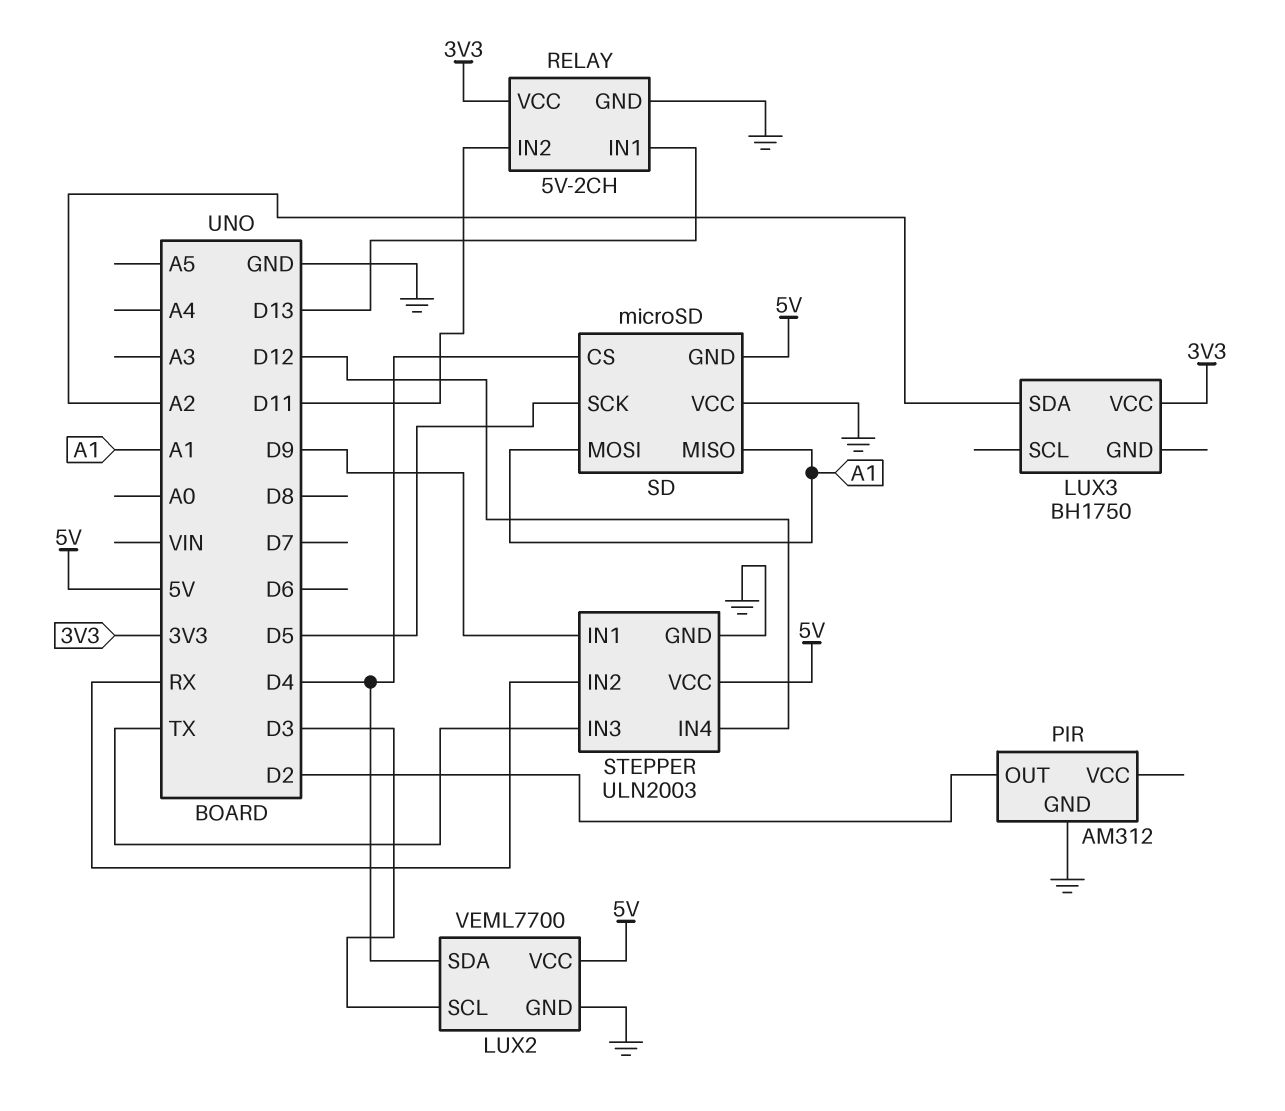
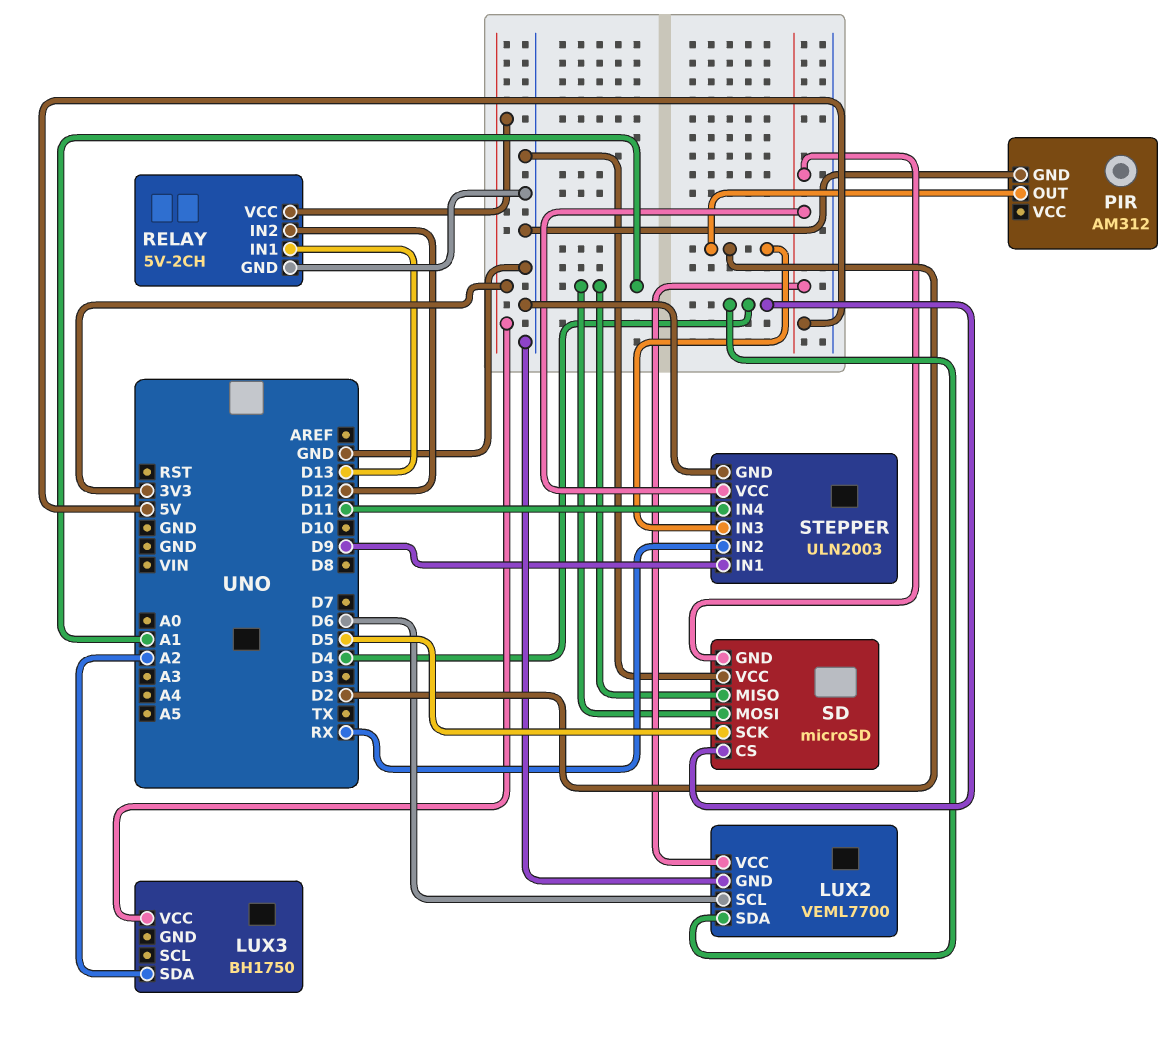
LUX2 pin SCL: D3 -> D6
RELAY pin IN2: D11 -> D12
STEPPER pin IN3: TX -> D2
STEPPER pin IN4: D12 -> D11

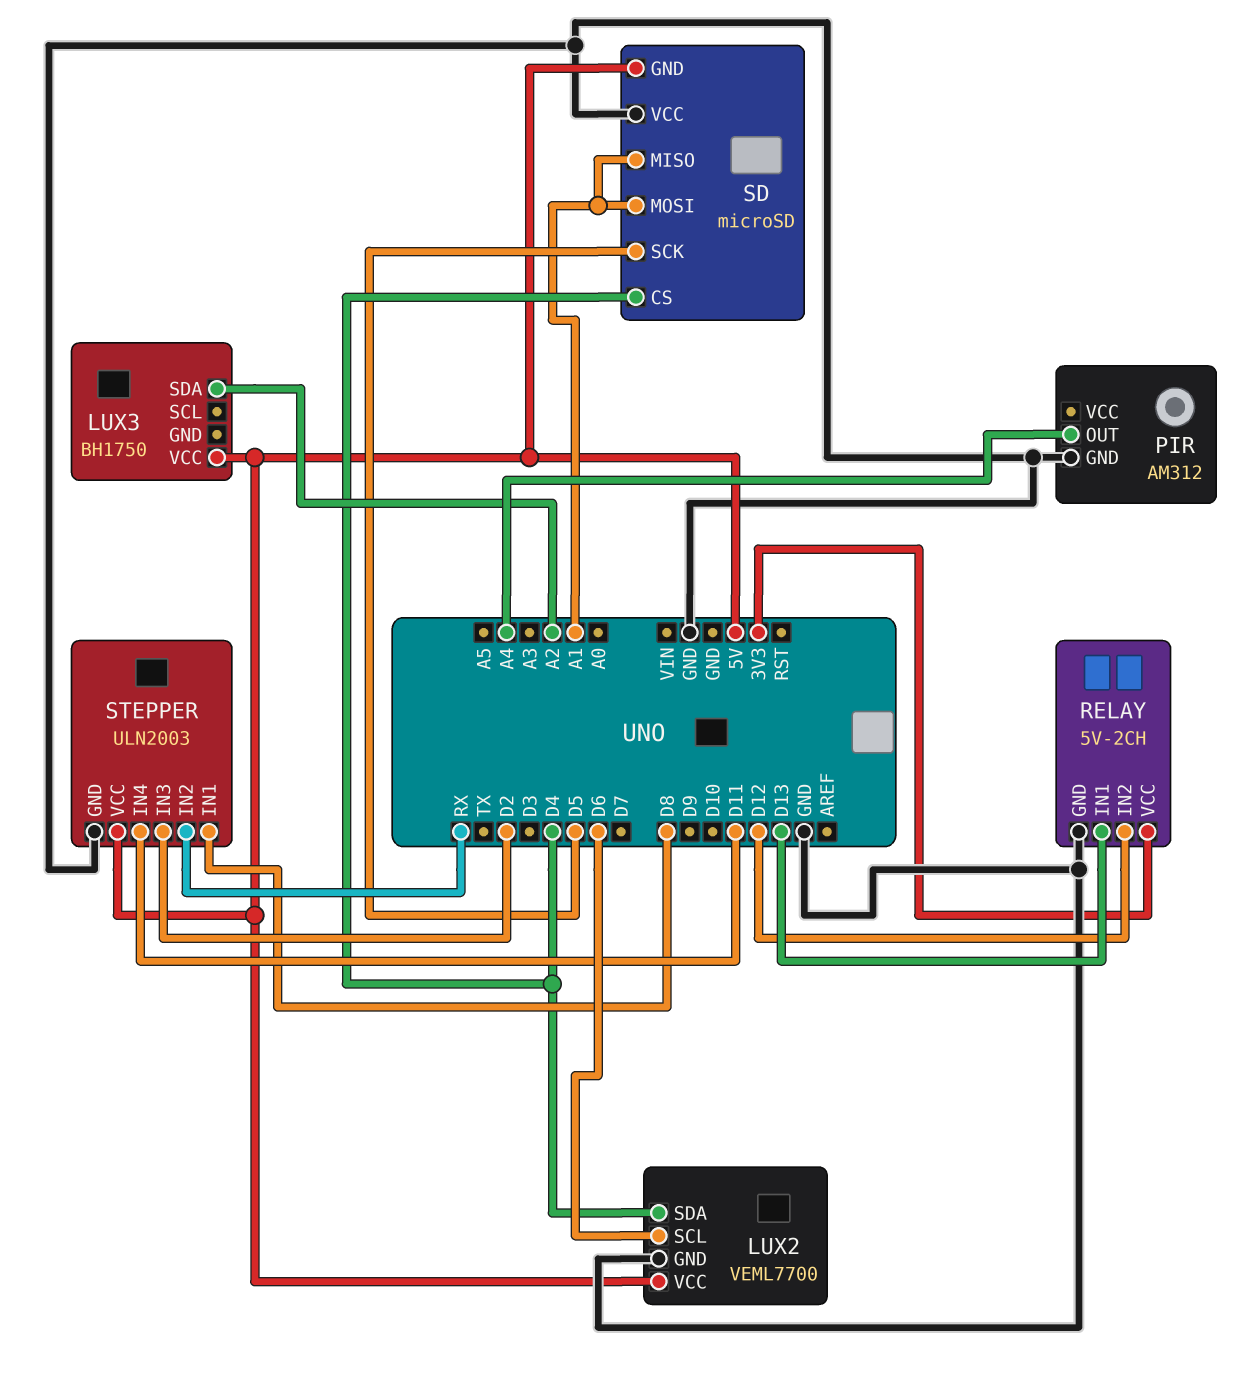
LUX3 pin VCC: 3V3 -> 5V
PIR pin OUT: D2 -> A4
STEPPER pin IN1: D9 -> D8

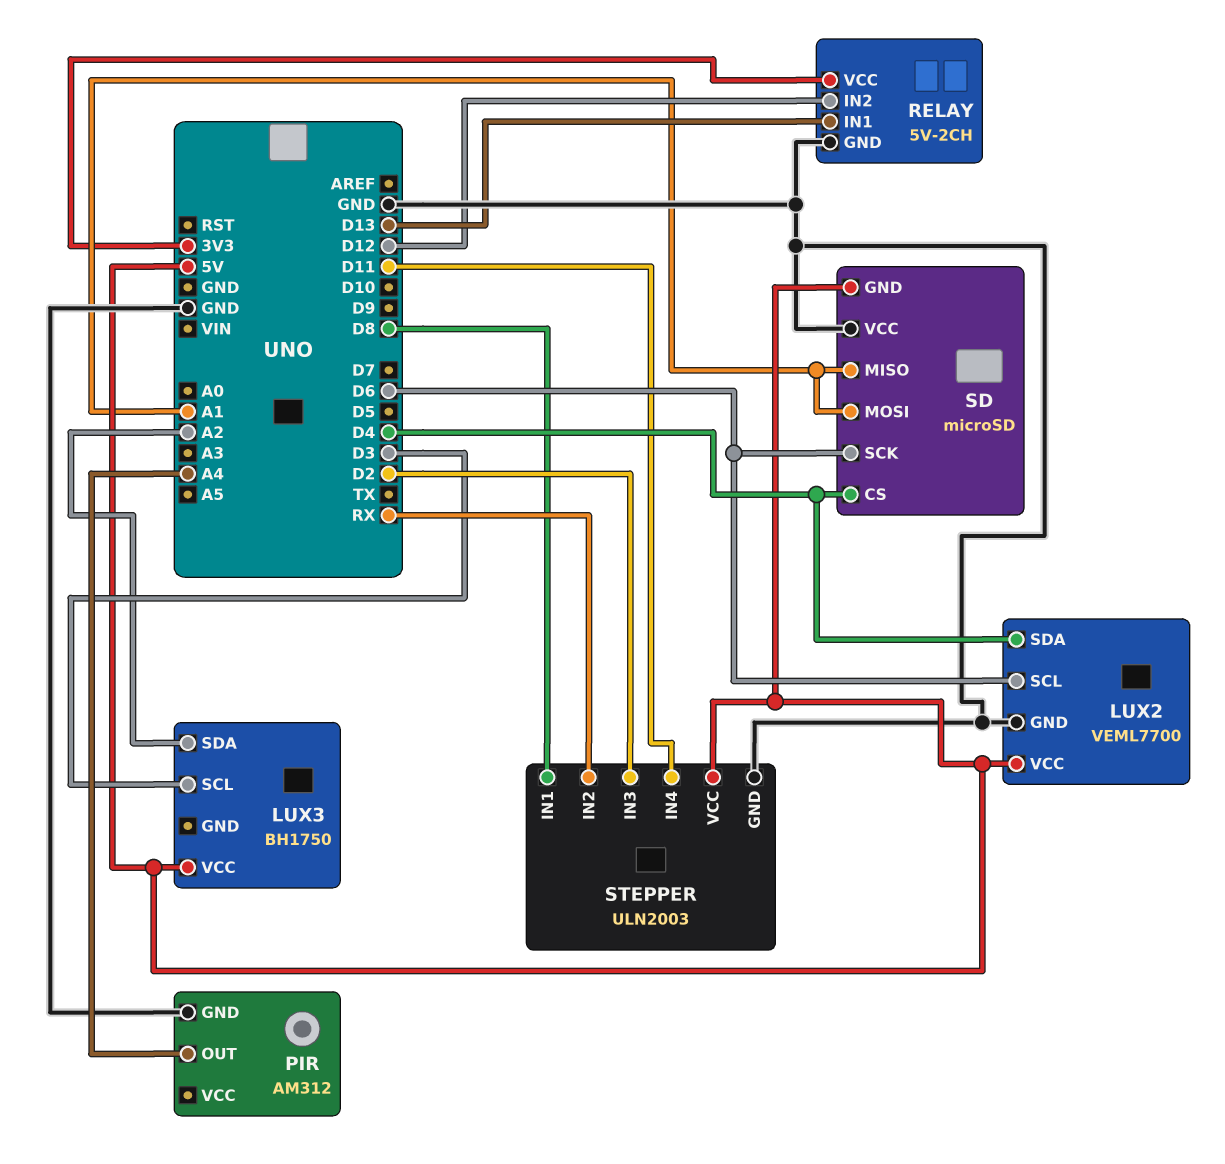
LUX3 pin SCL: none -> D3
SD pin SCK: D5 -> D6

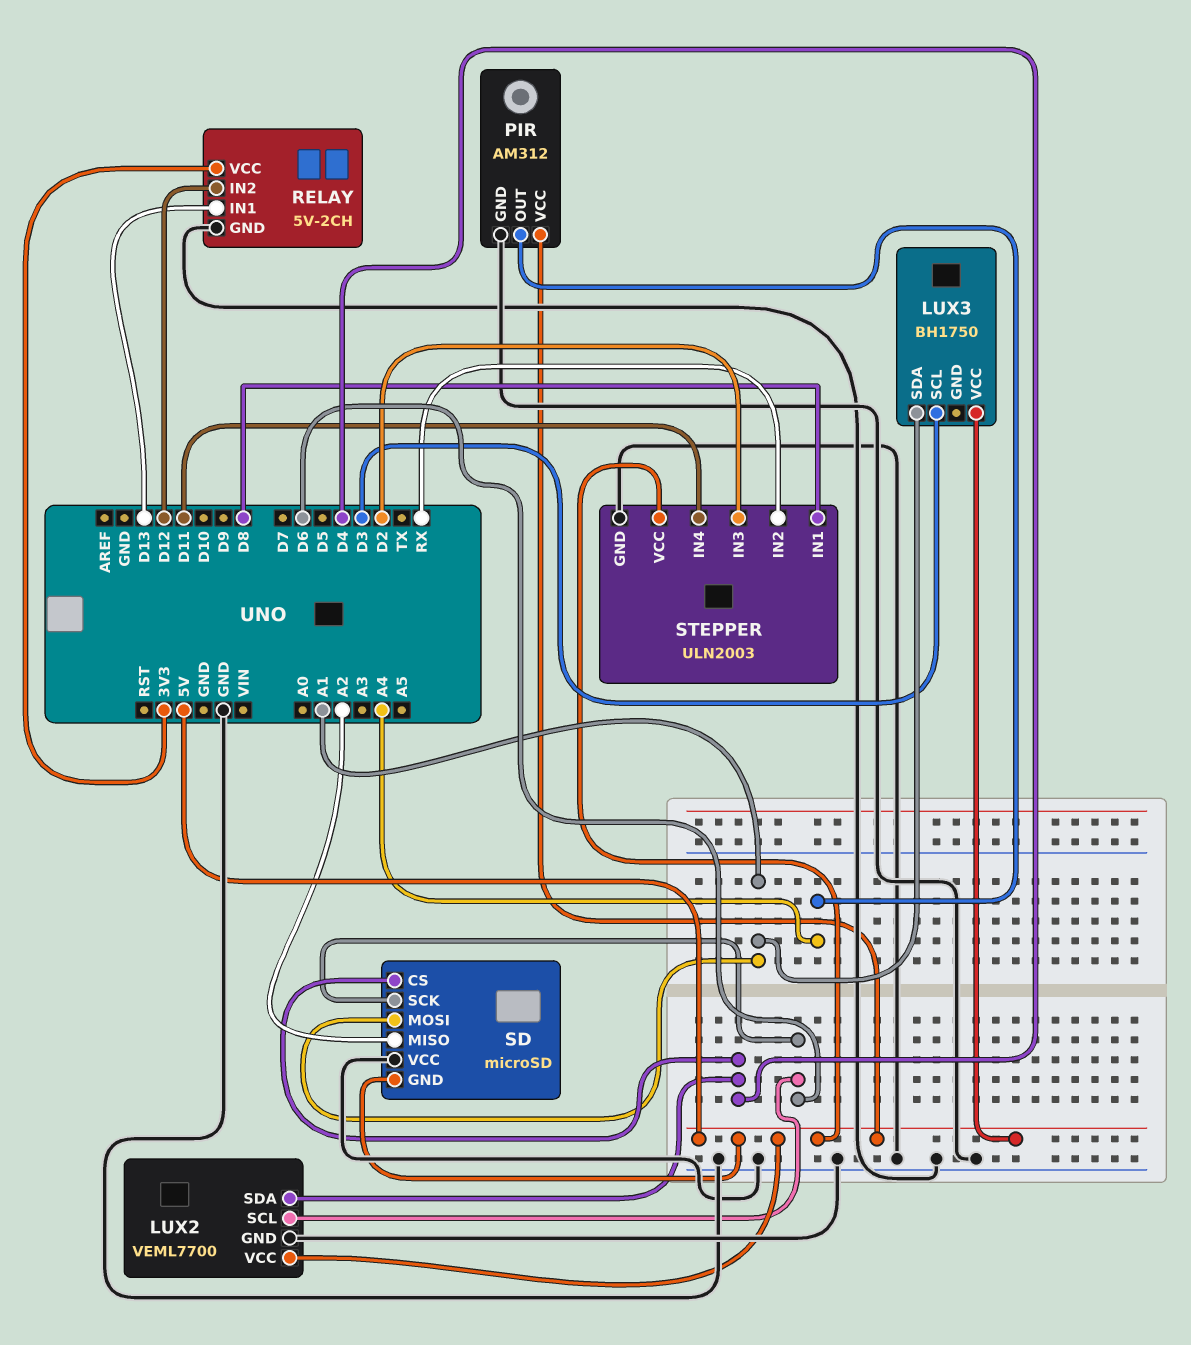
LUX3 pin SDA: A2 -> A1
PIR pin VCC: none -> 5V
SD pin MISO: A1 -> A2

